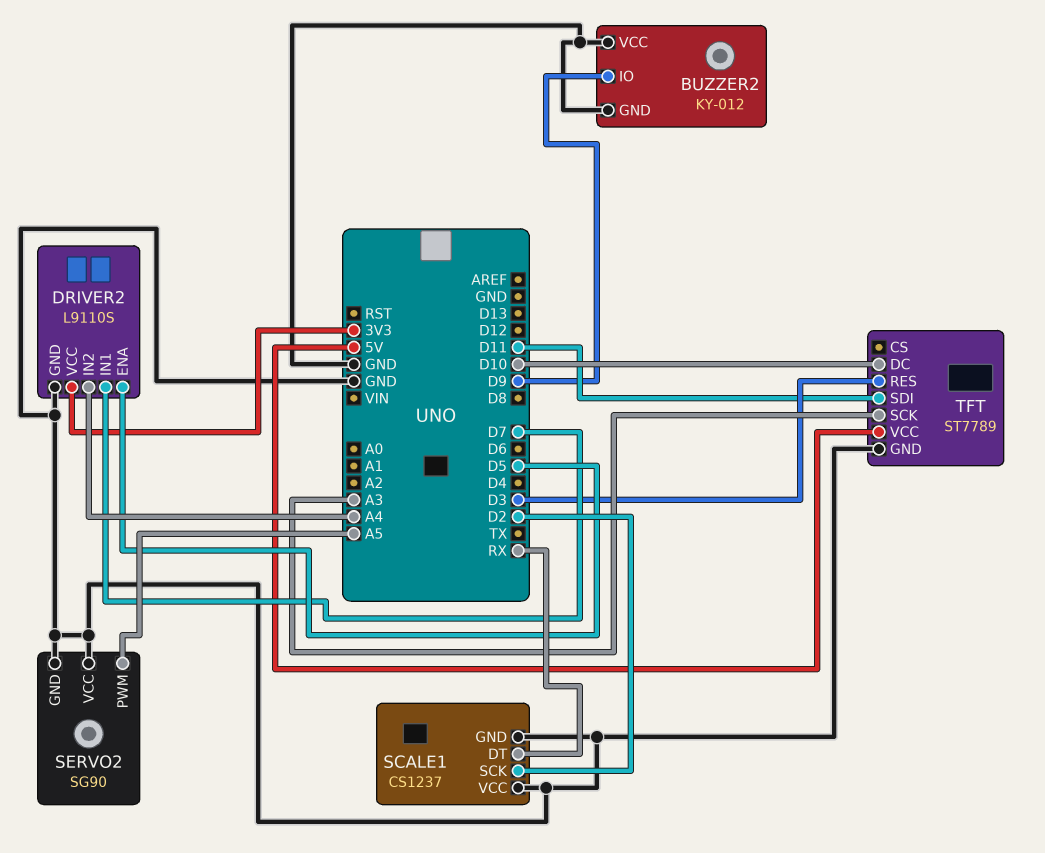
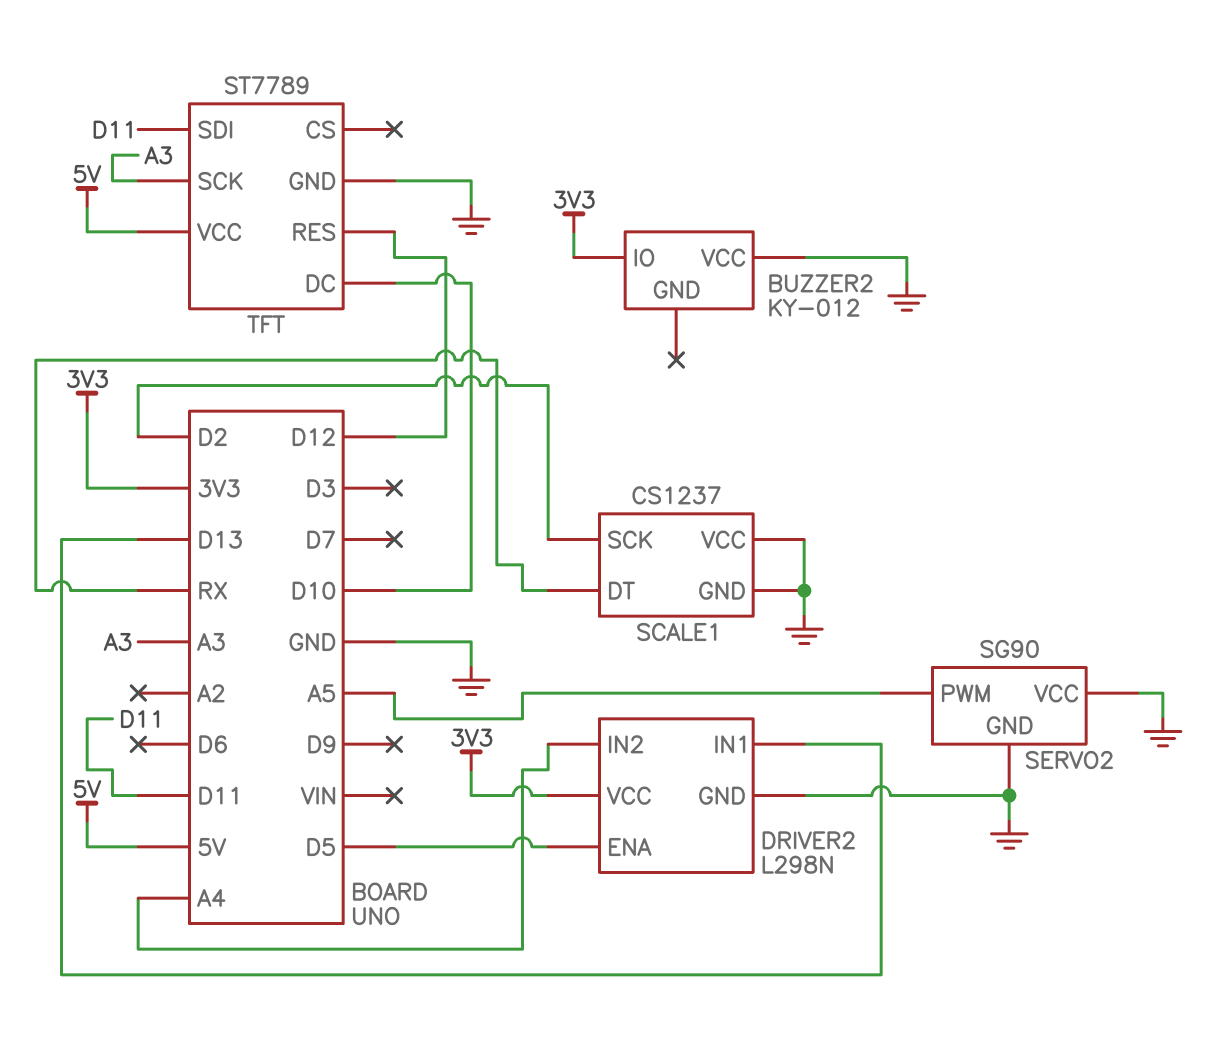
BUZZER2 pin GND: GND -> none
BUZZER2 pin IO: D9 -> 3V3
DRIVER2: L9110S -> L298N
DRIVER2 pin IN1: D7 -> D13
TFT pin RES: D3 -> D12

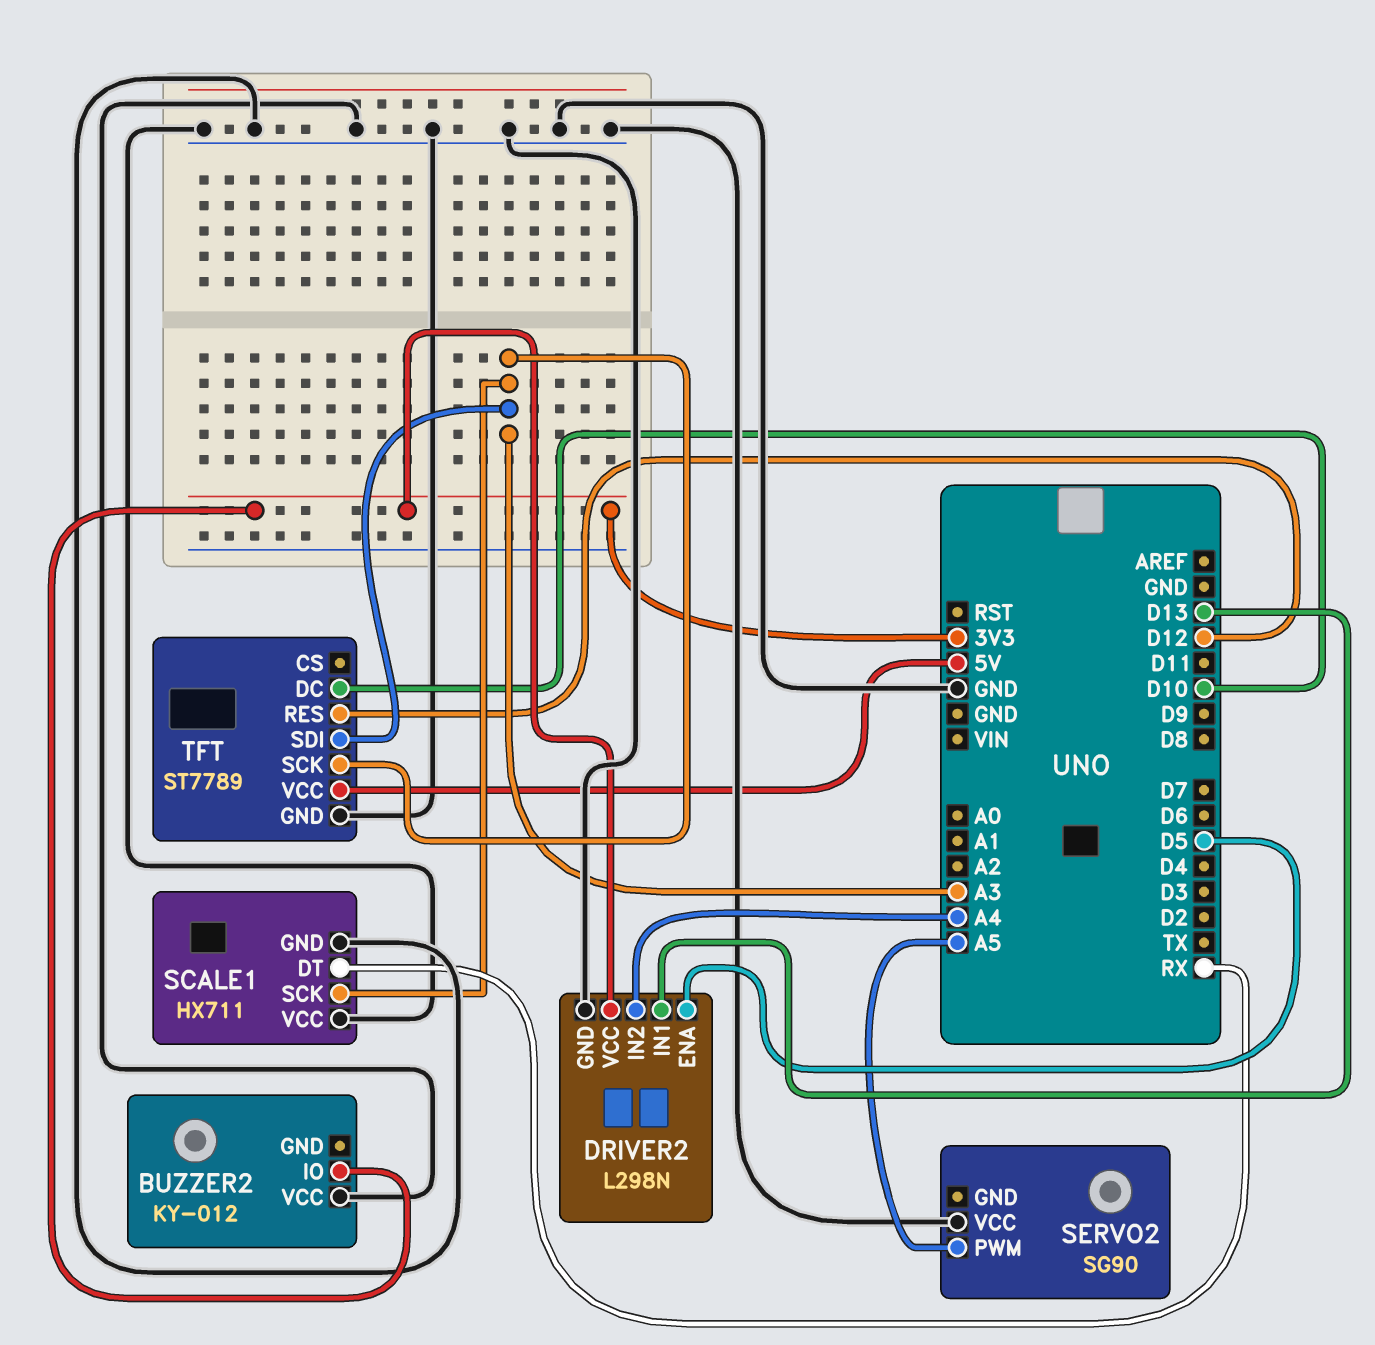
SCALE1: CS1237 -> HX711
SCALE1 pin SCK: D2 -> A3
SERVO2 pin GND: GND -> none
TFT pin SDI: D11 -> A3

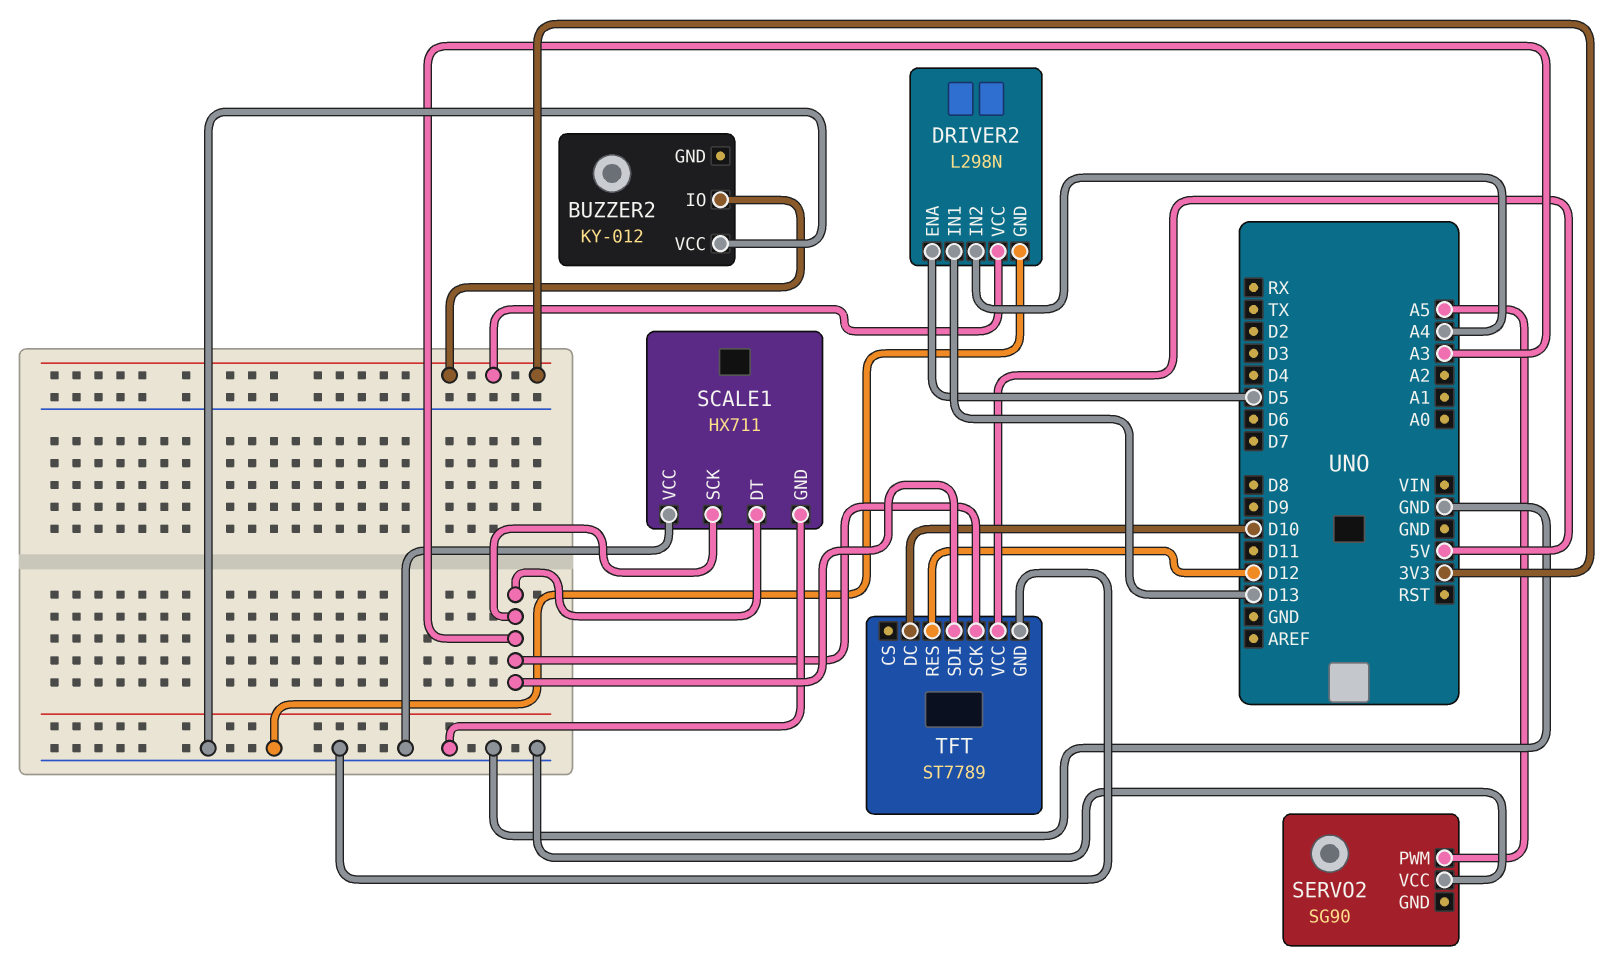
SCALE1 pin DT: RX -> A3

